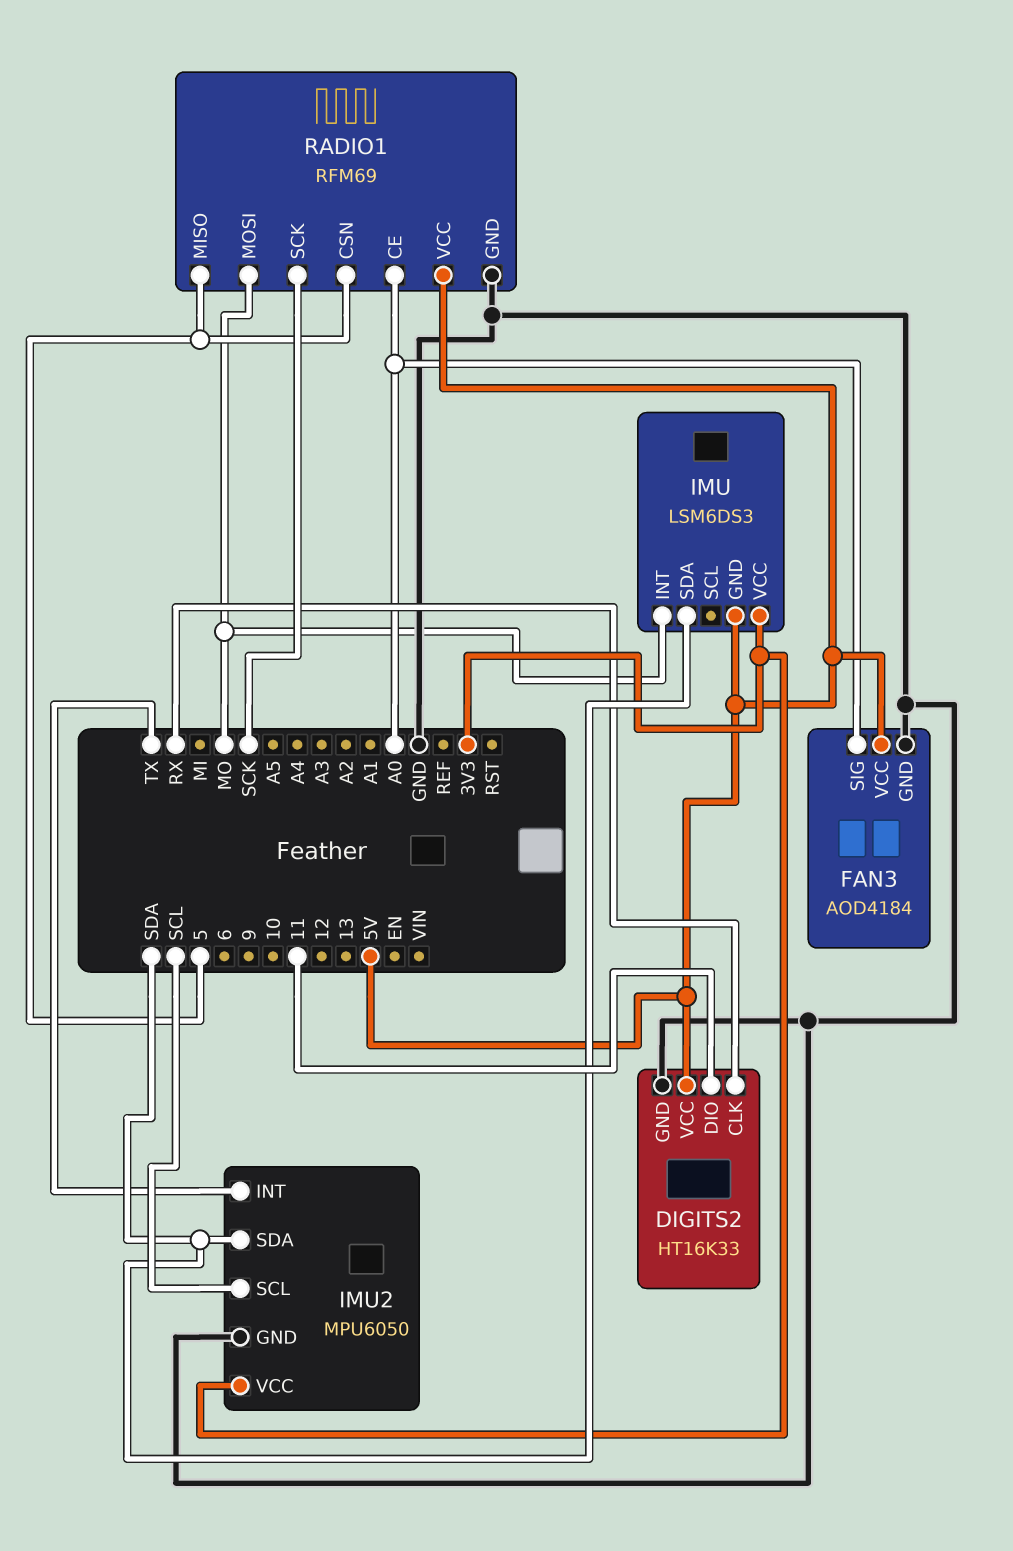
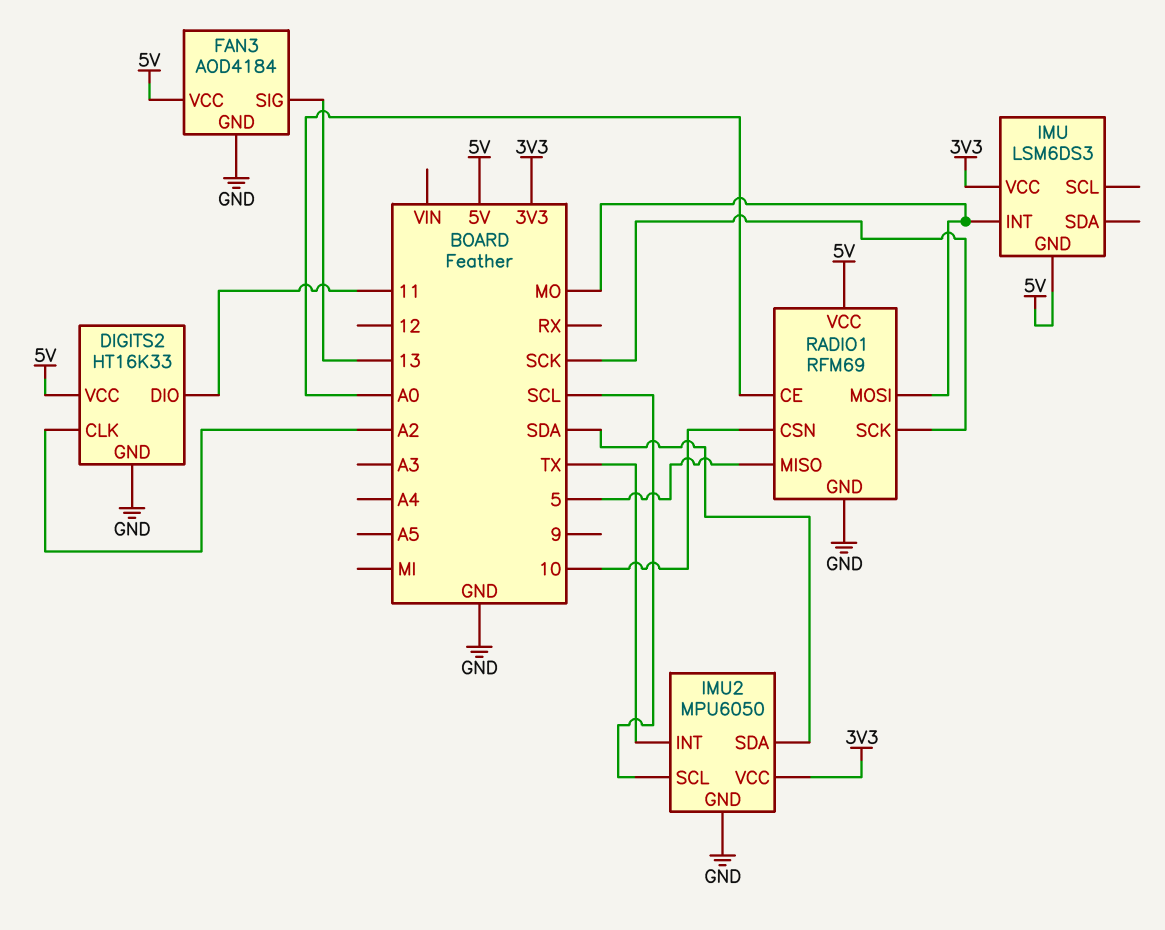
DIGITS2 pin CLK: RX -> A2
FAN3 pin SIG: A0 -> 13
IMU pin SDA: SDA -> none
RADIO1 pin CSN: 5 -> 10

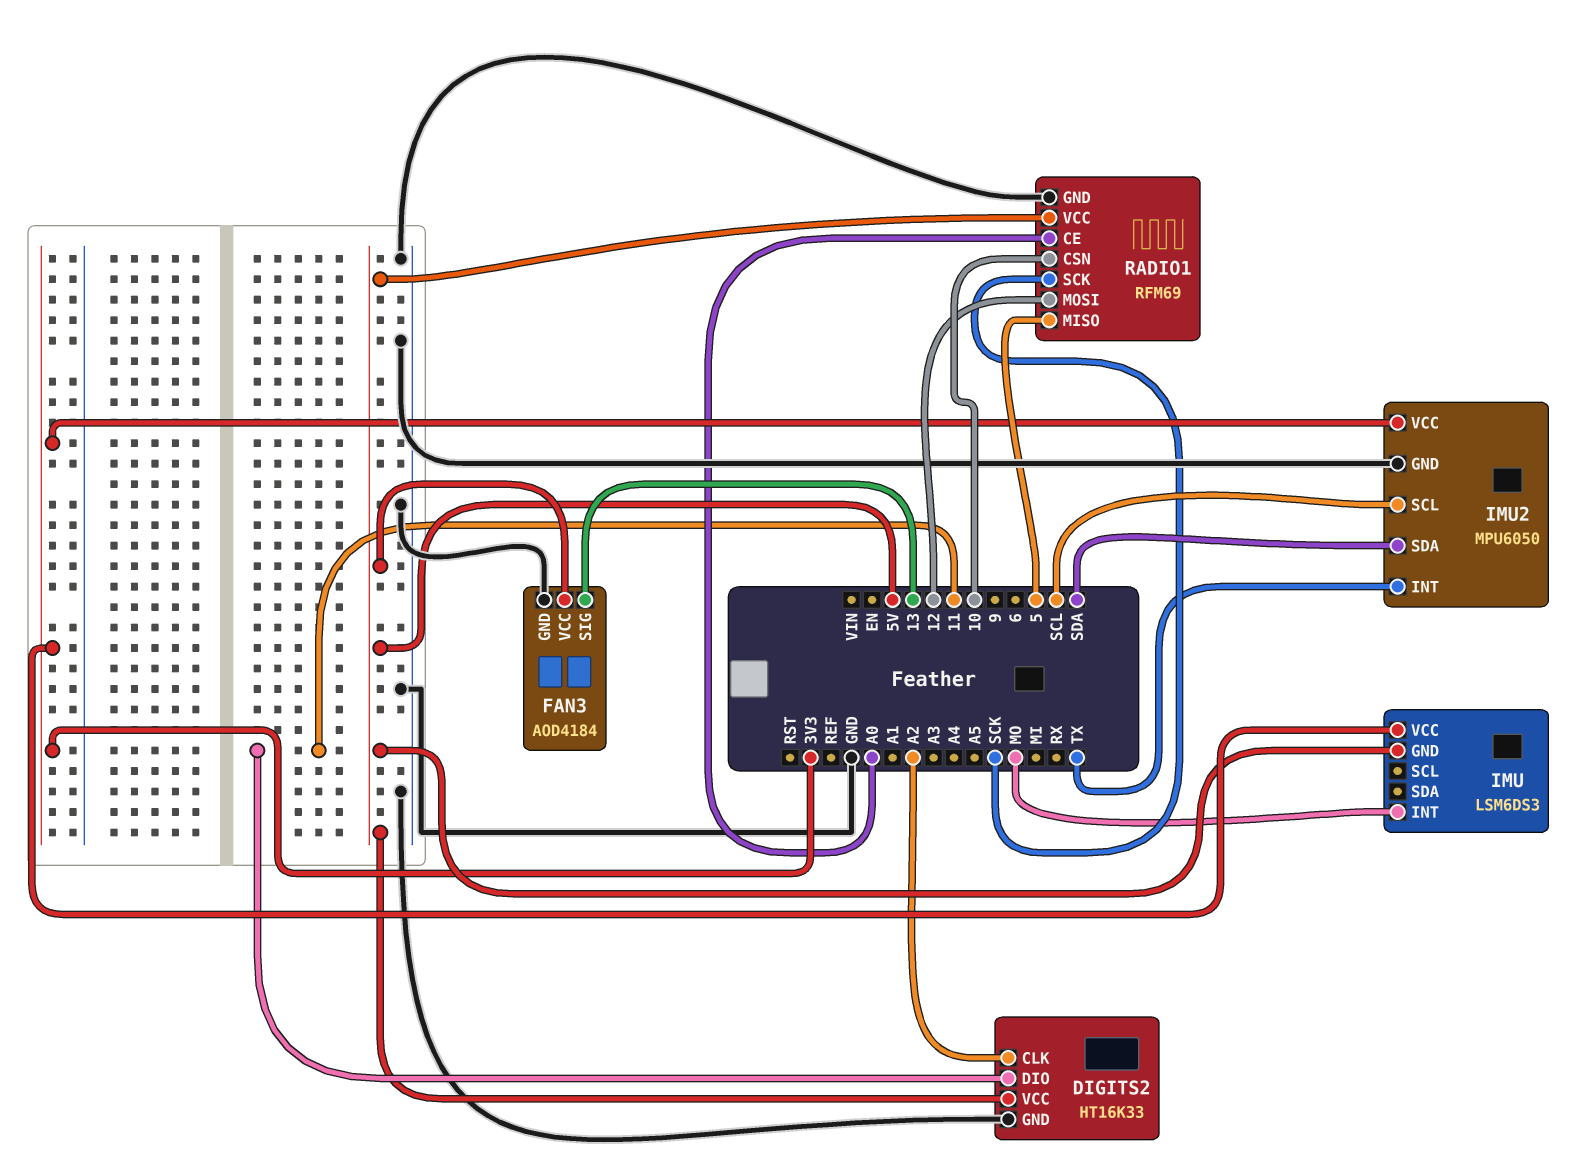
RADIO1 pin MOSI: MO -> 12

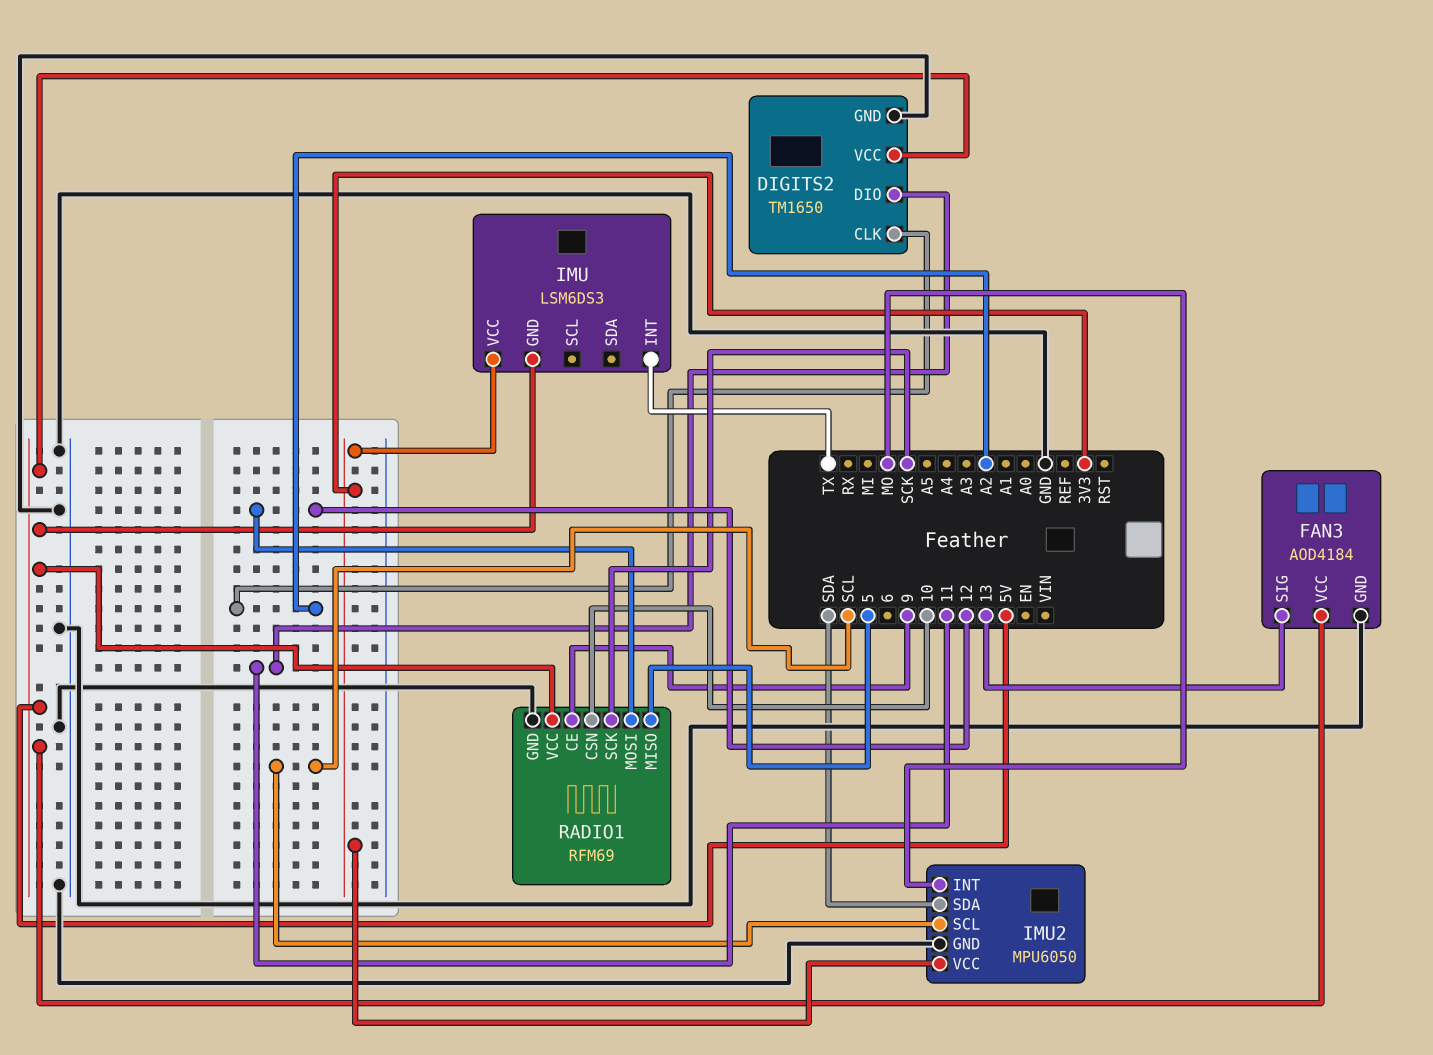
DIGITS2: HT16K33 -> TM1650
IMU pin INT: MO -> TX
IMU2 pin INT: TX -> MO
RADIO1 pin CE: A0 -> 9

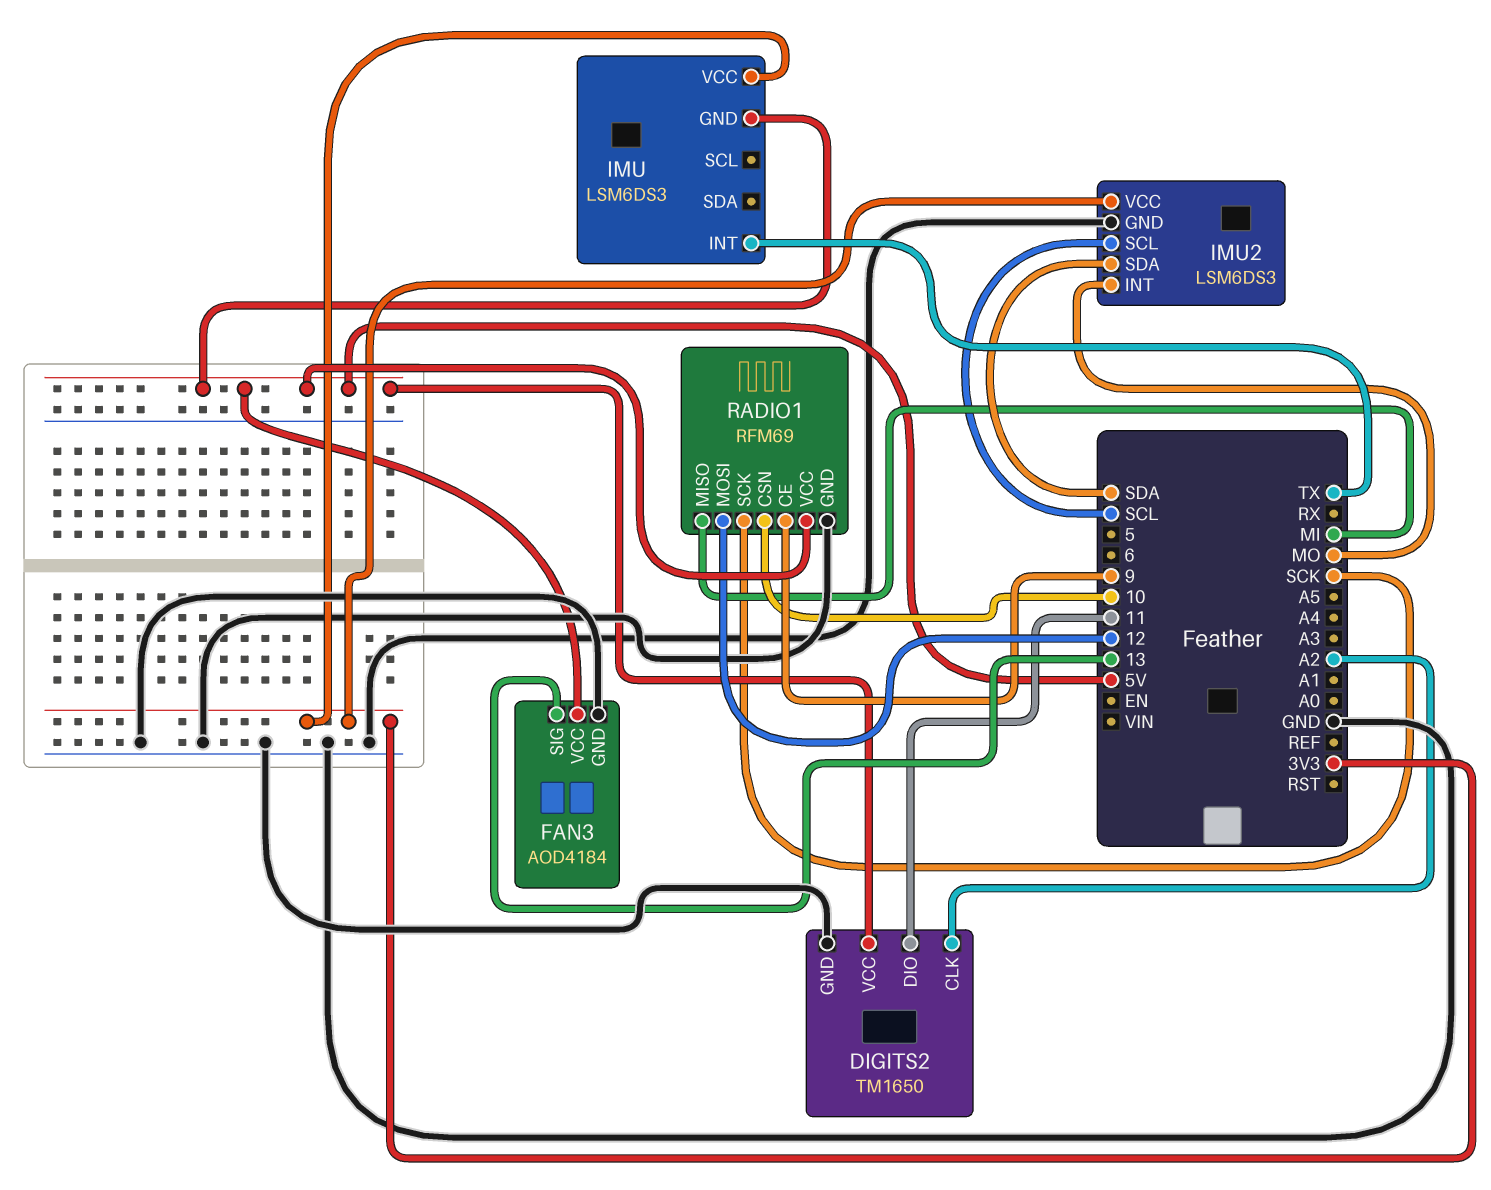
IMU2: MPU6050 -> LSM6DS3
RADIO1 pin MISO: 5 -> MI

